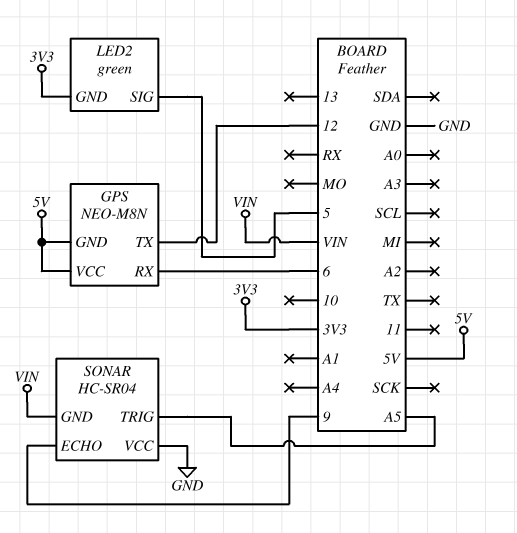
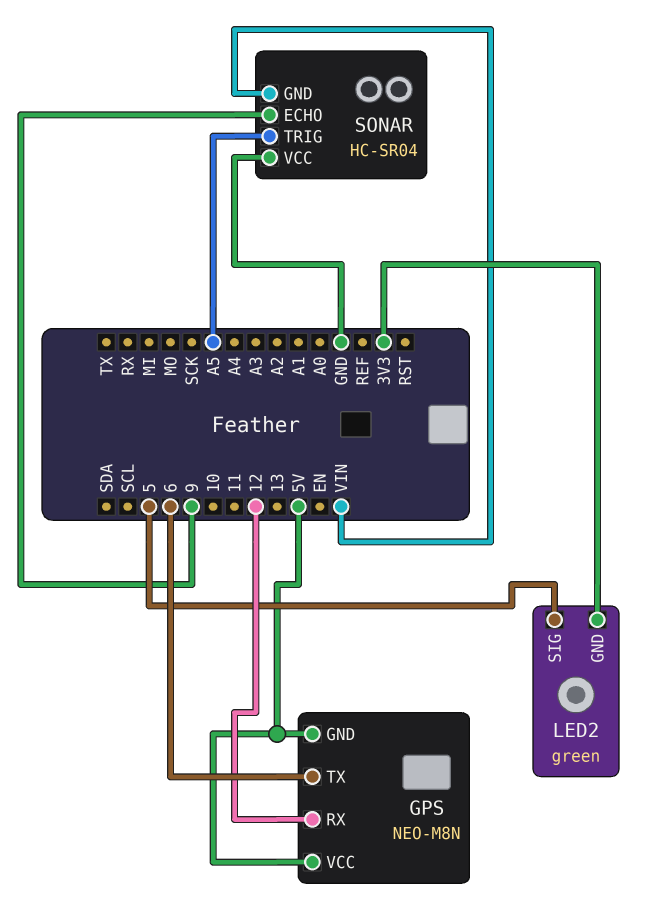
GPS pin RX: 6 -> 12
GPS pin TX: 12 -> 6

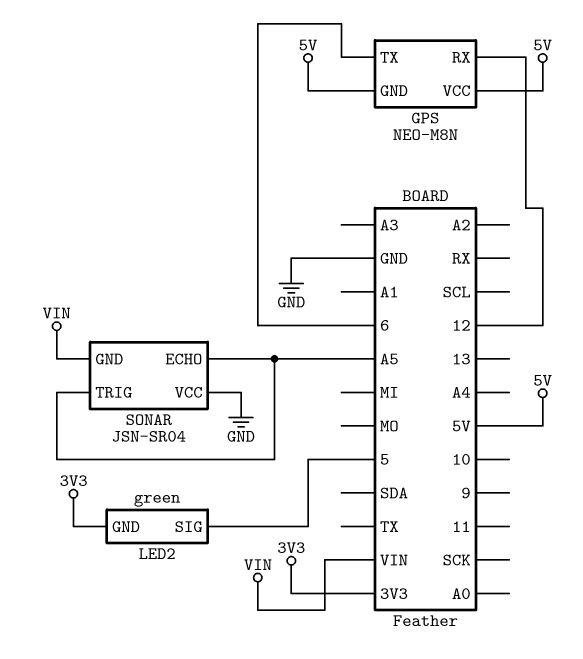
SONAR: HC-SR04 -> JSN-SR04
SONAR pin ECHO: 9 -> A5

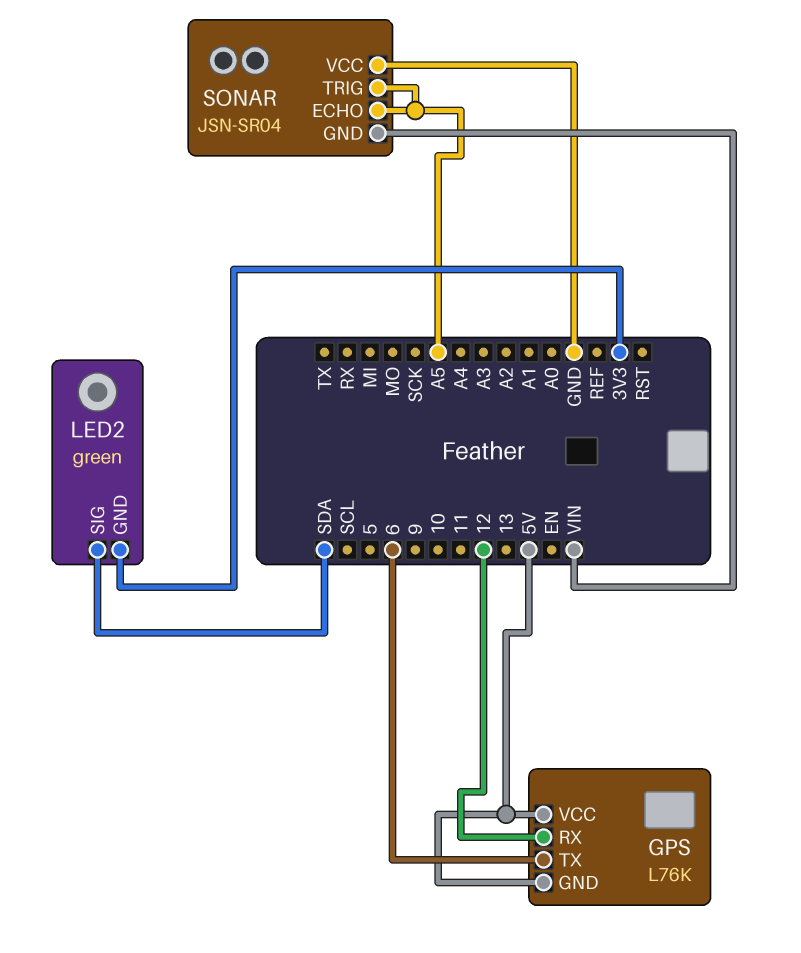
GPS: NEO-M8N -> L76K
LED2 pin SIG: 5 -> SDA

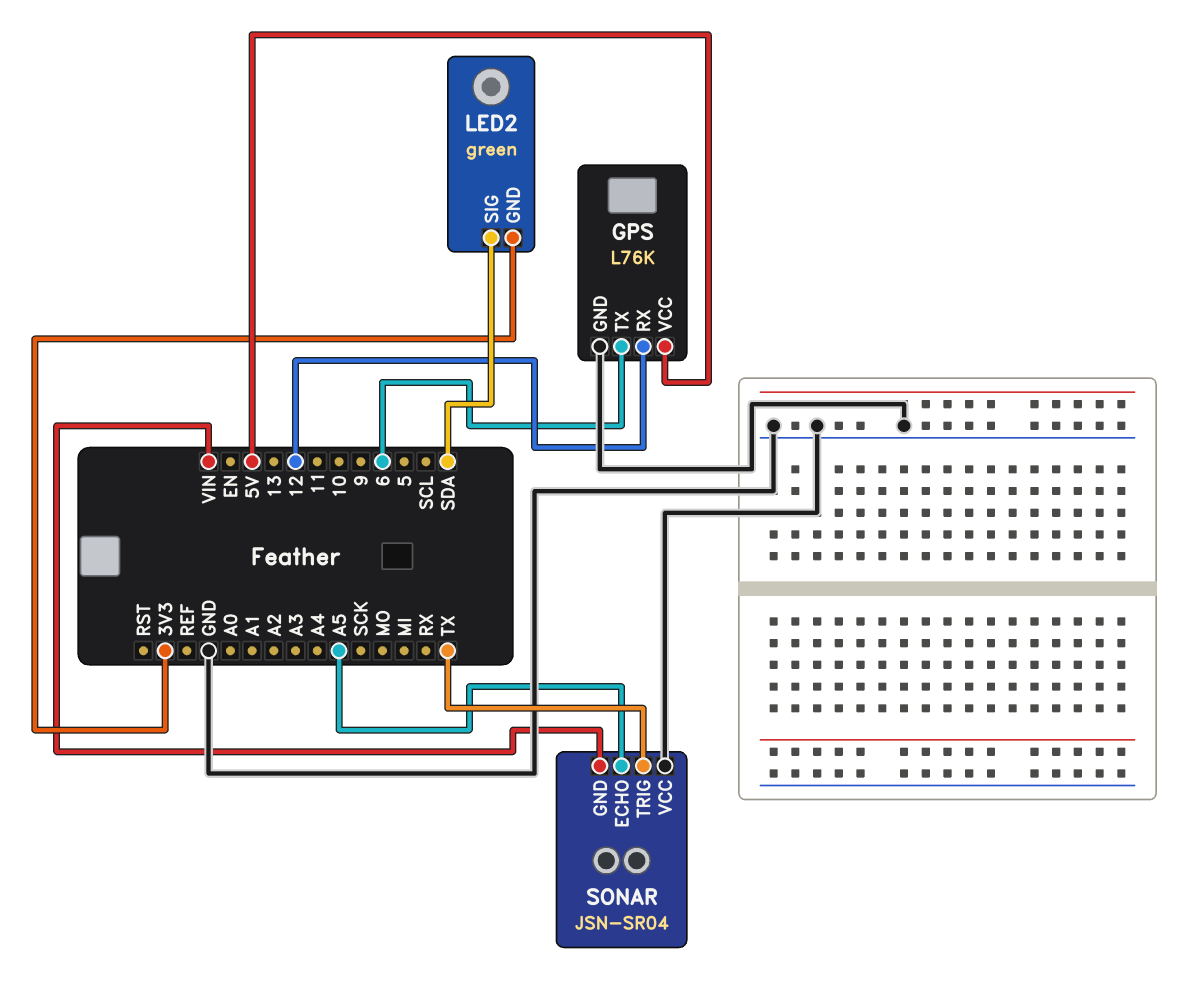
GPS pin GND: 5V -> GND
SONAR pin TRIG: A5 -> TX

